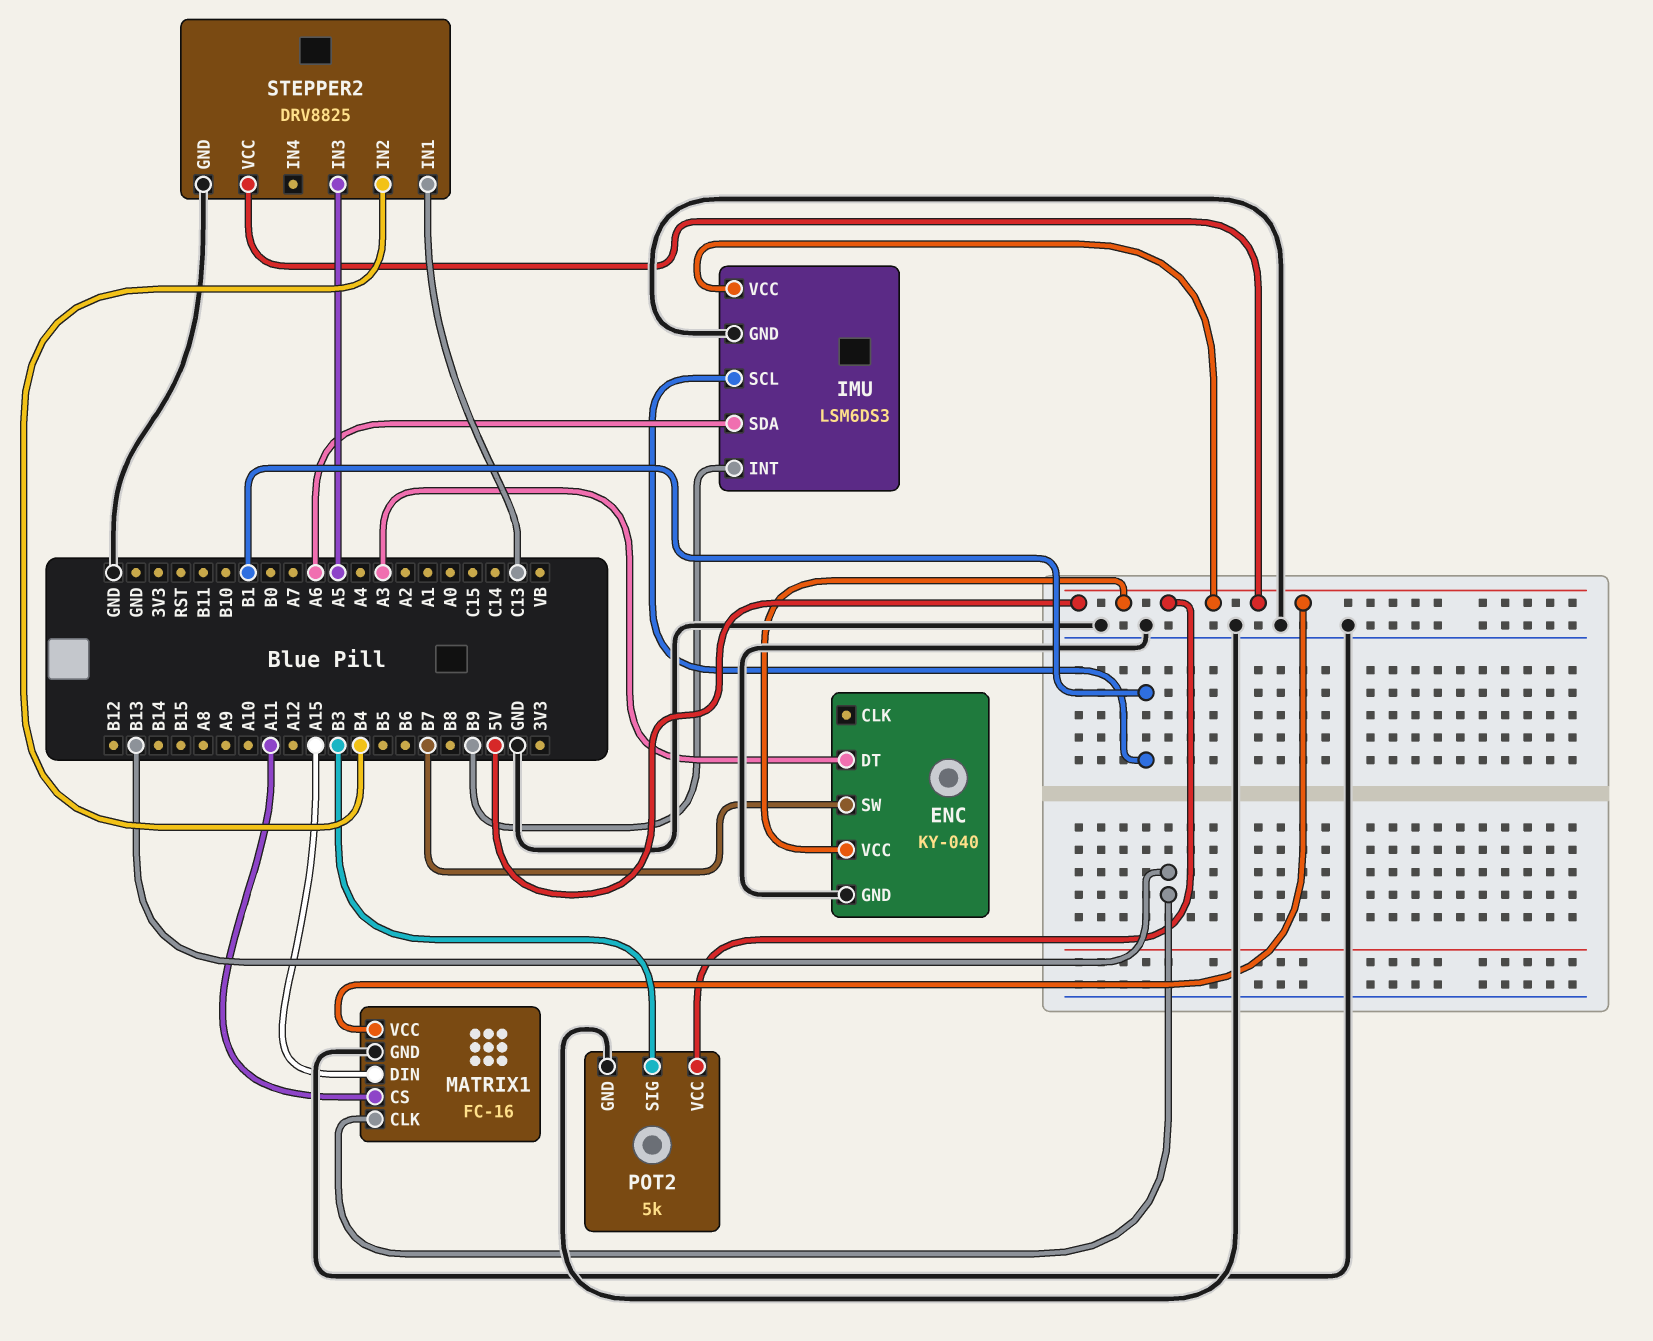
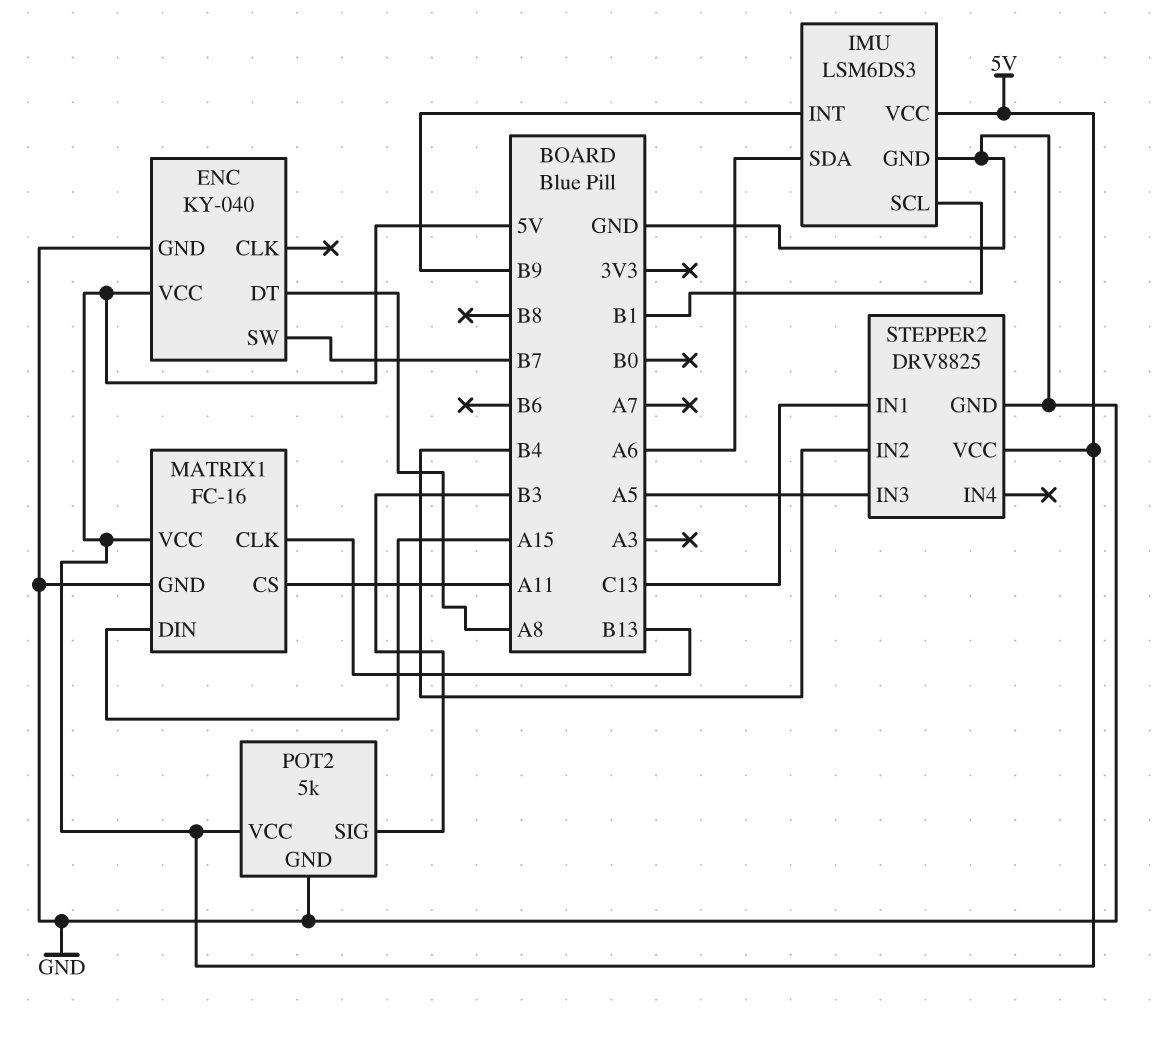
ENC pin DT: A3 -> A8

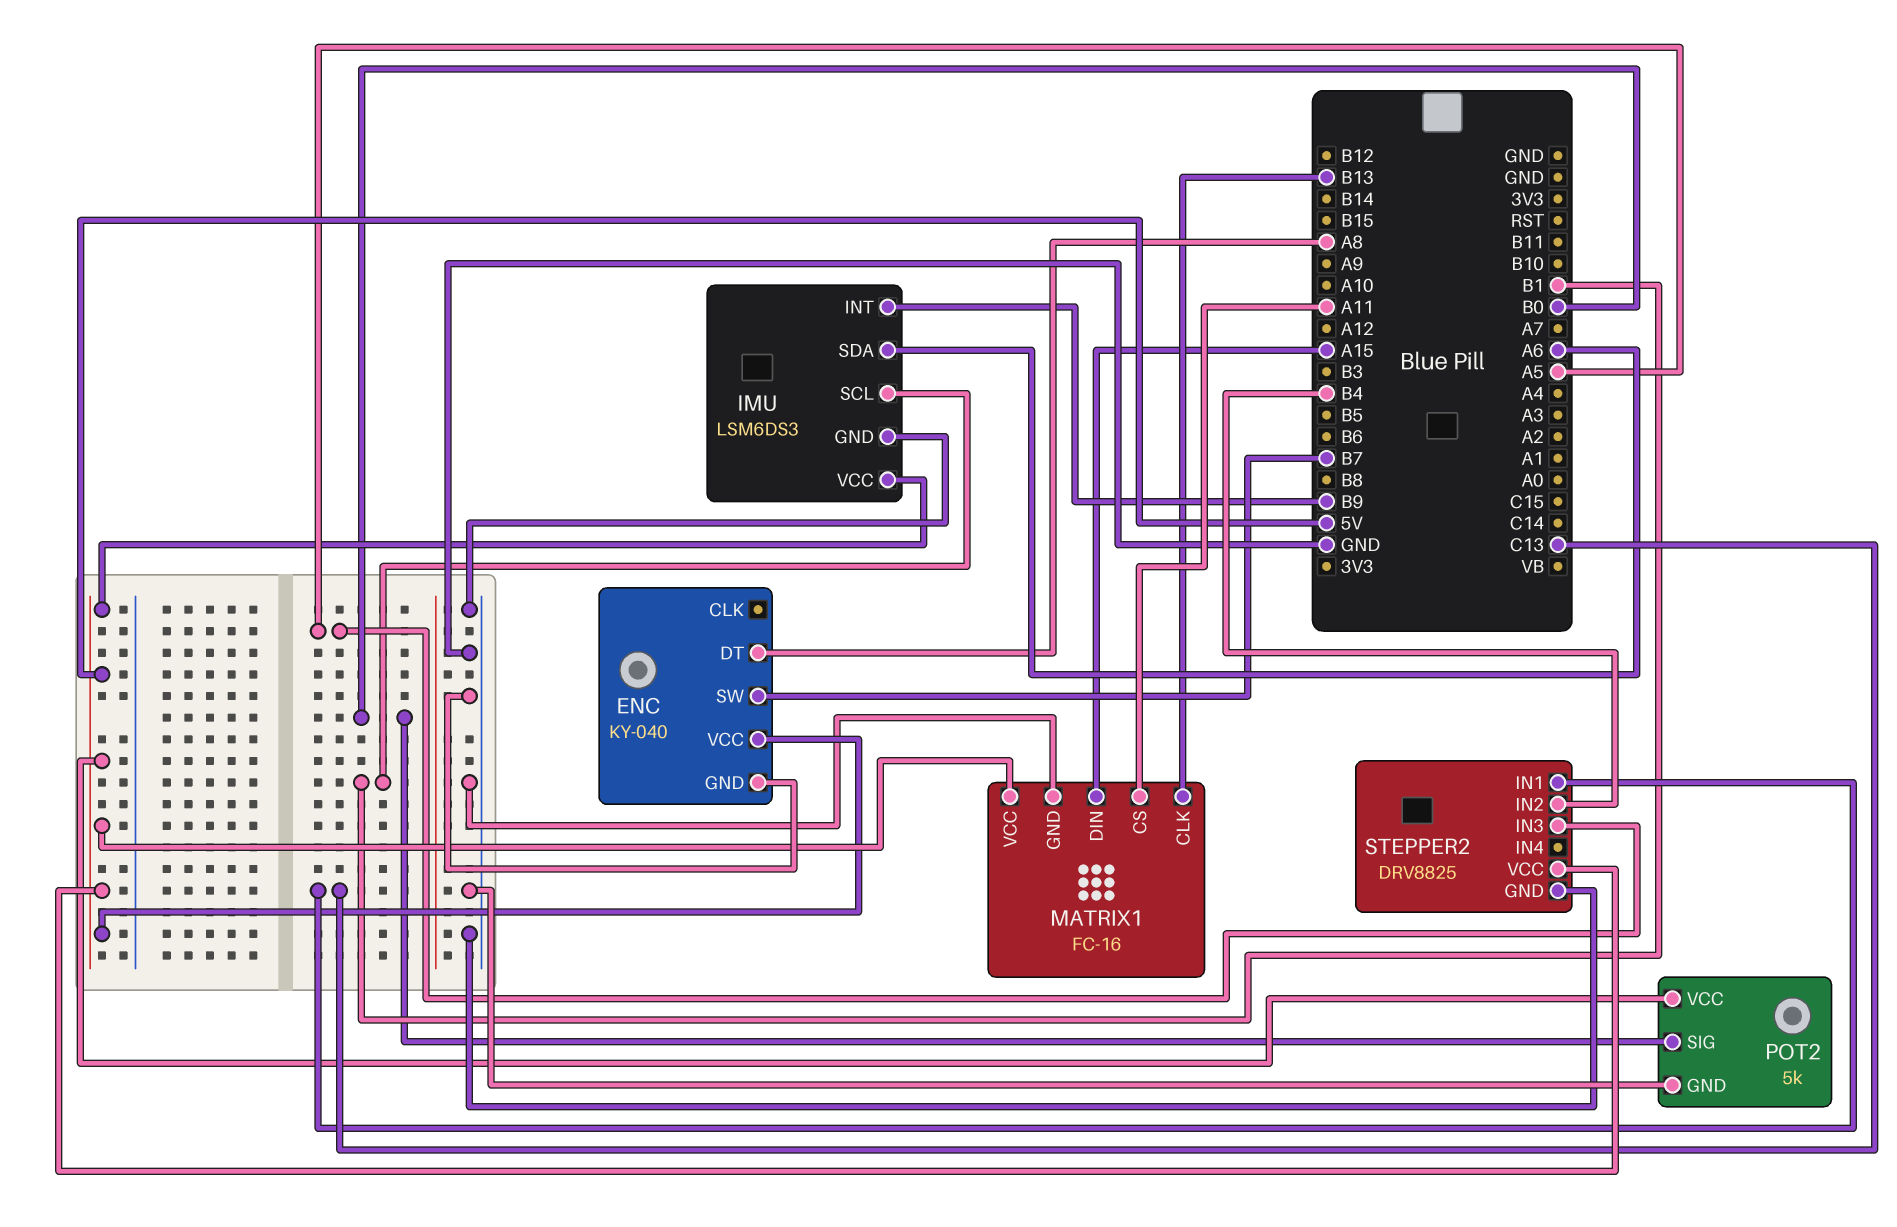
POT2 pin SIG: B3 -> B0

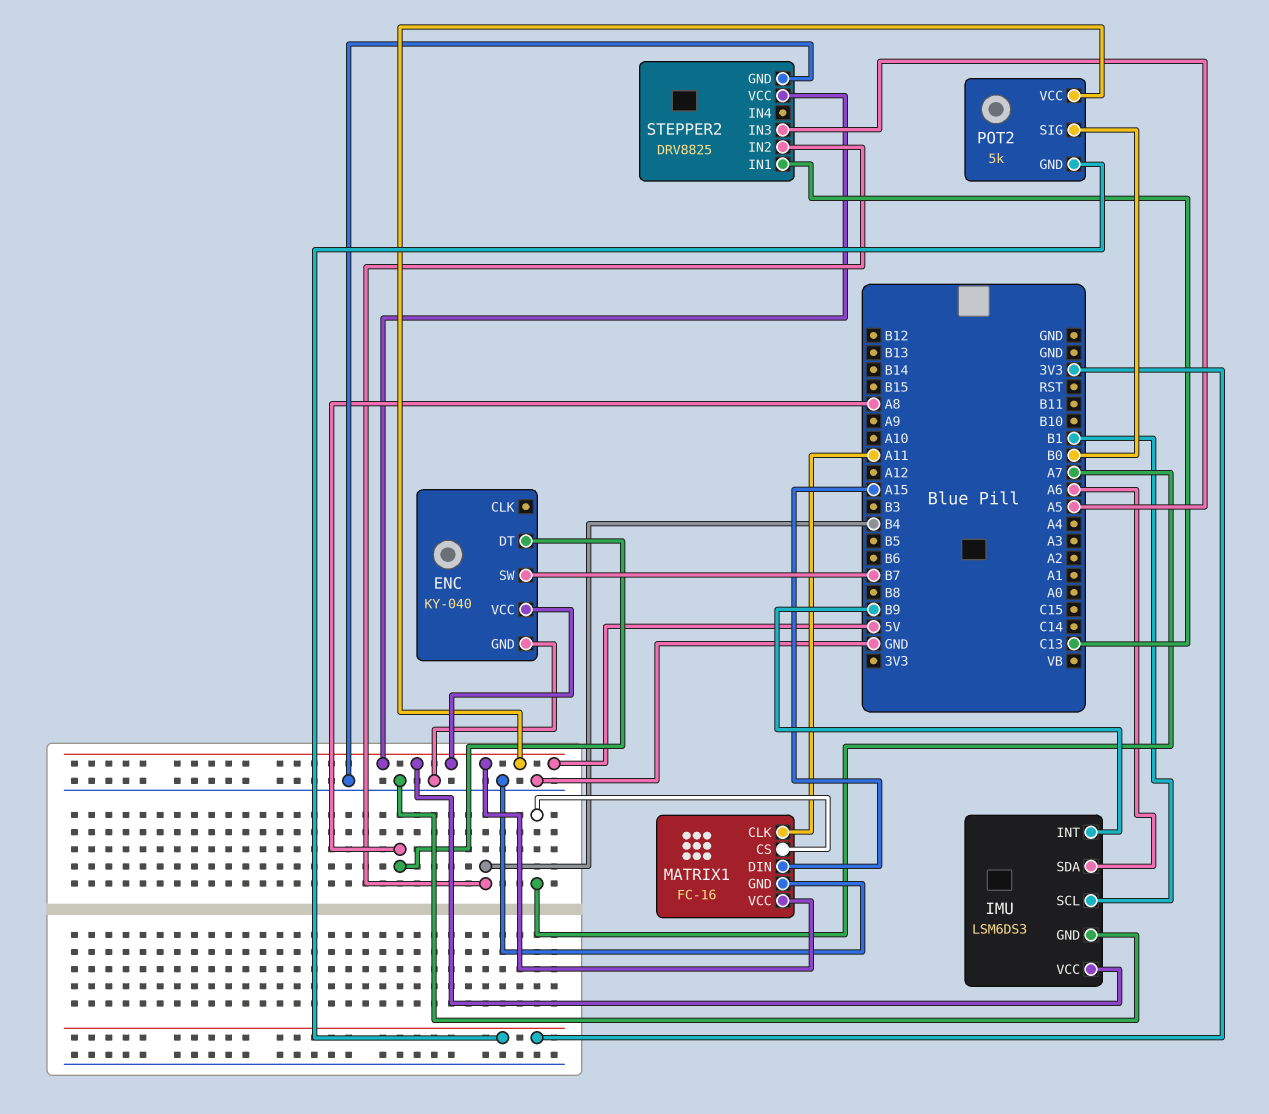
MATRIX1 pin CLK: B13 -> A11
MATRIX1 pin CS: A11 -> A7
POT2 pin GND: GND -> 3V3

